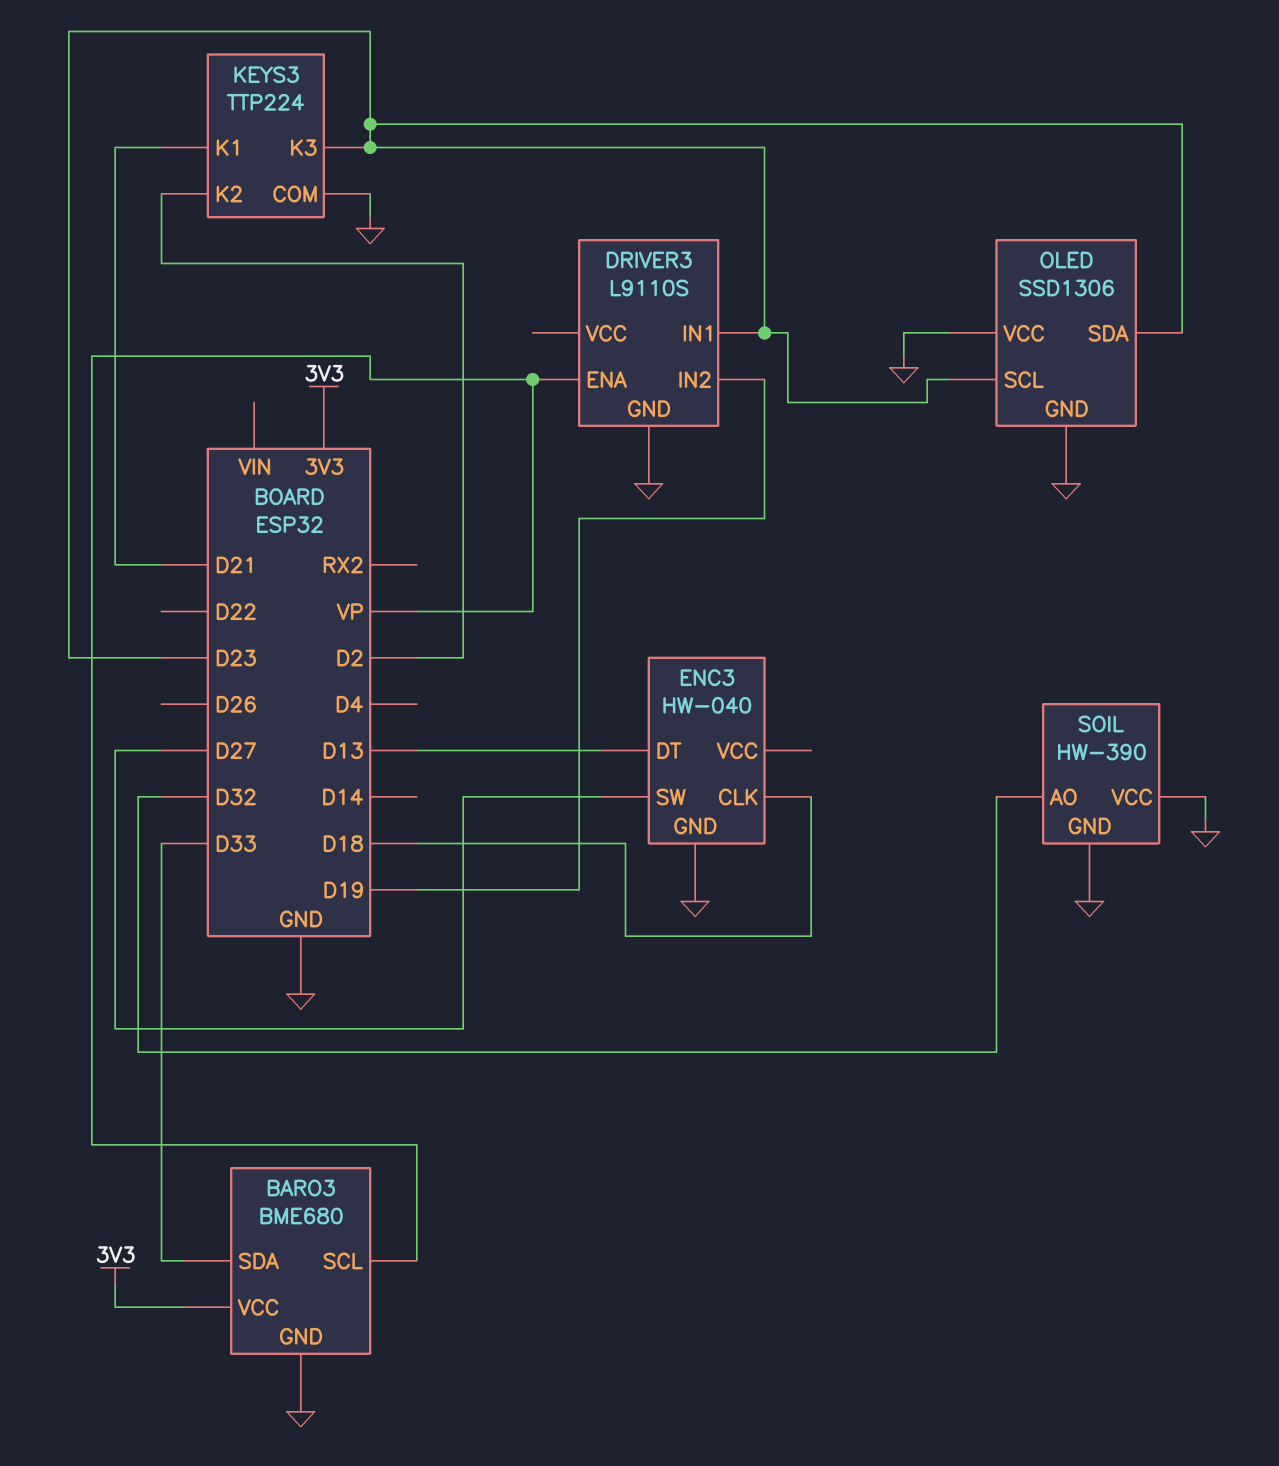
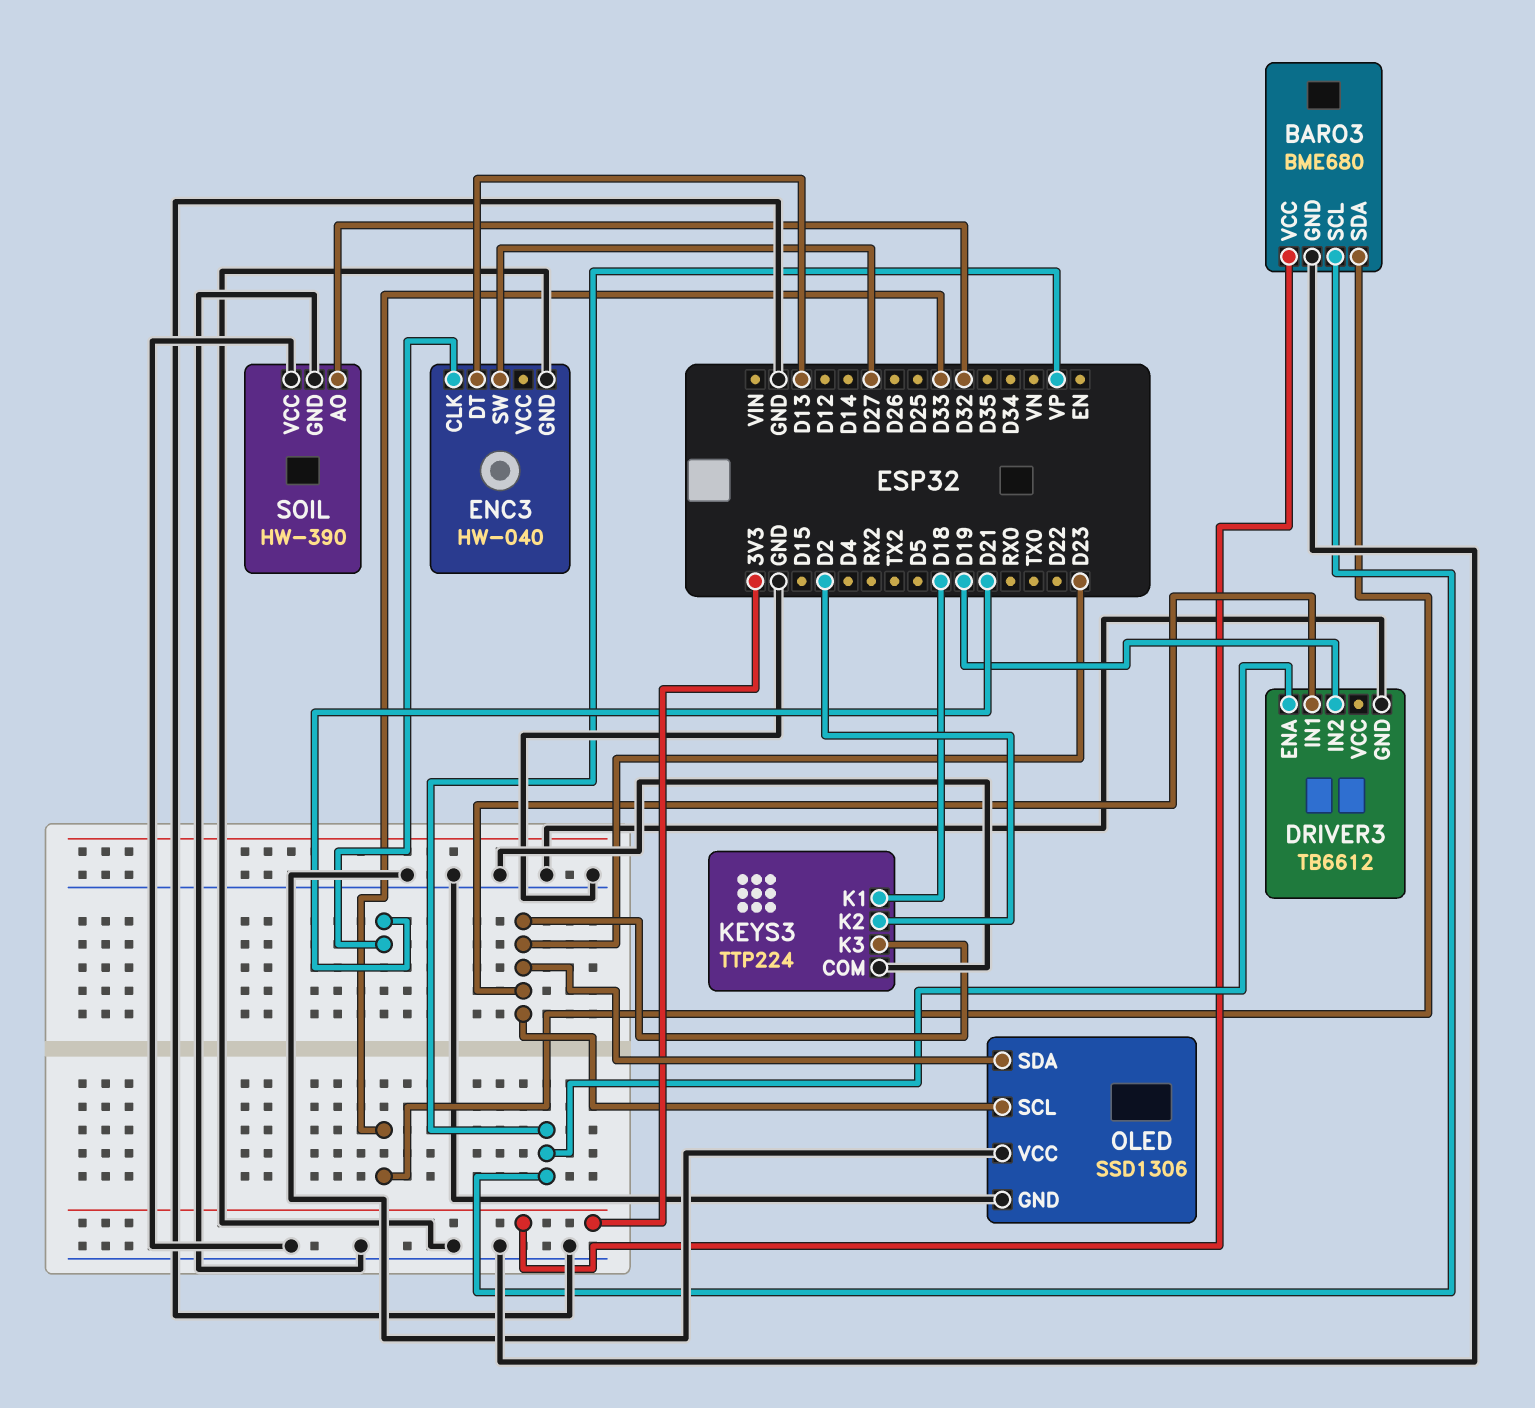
DRIVER3: L9110S -> TB6612
ENC3 pin CLK: D18 -> D21
KEYS3 pin K1: D21 -> D18

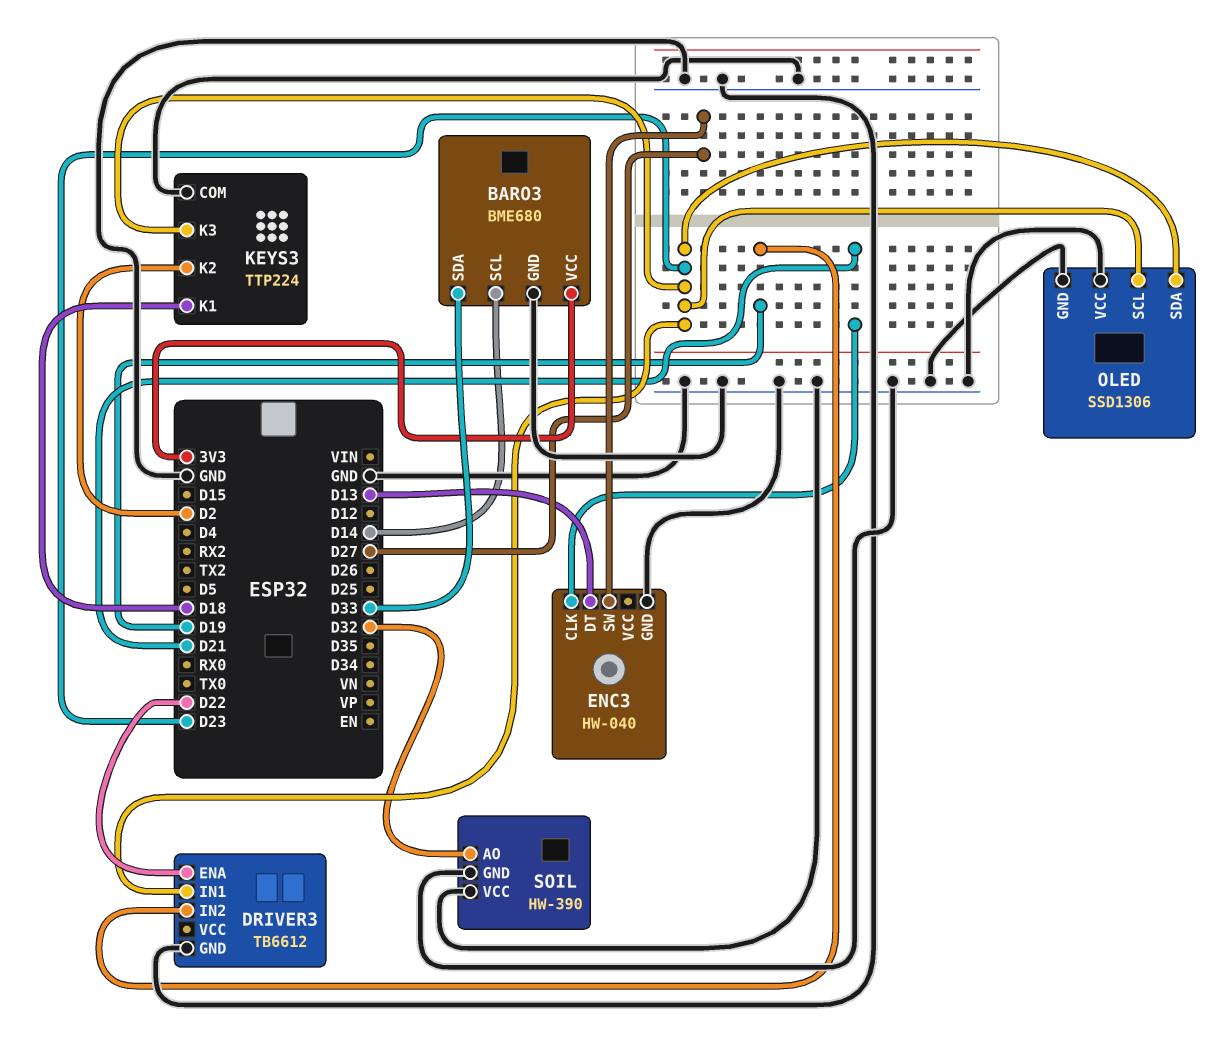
BARO3 pin SCL: VP -> D14
DRIVER3 pin ENA: VP -> D22

